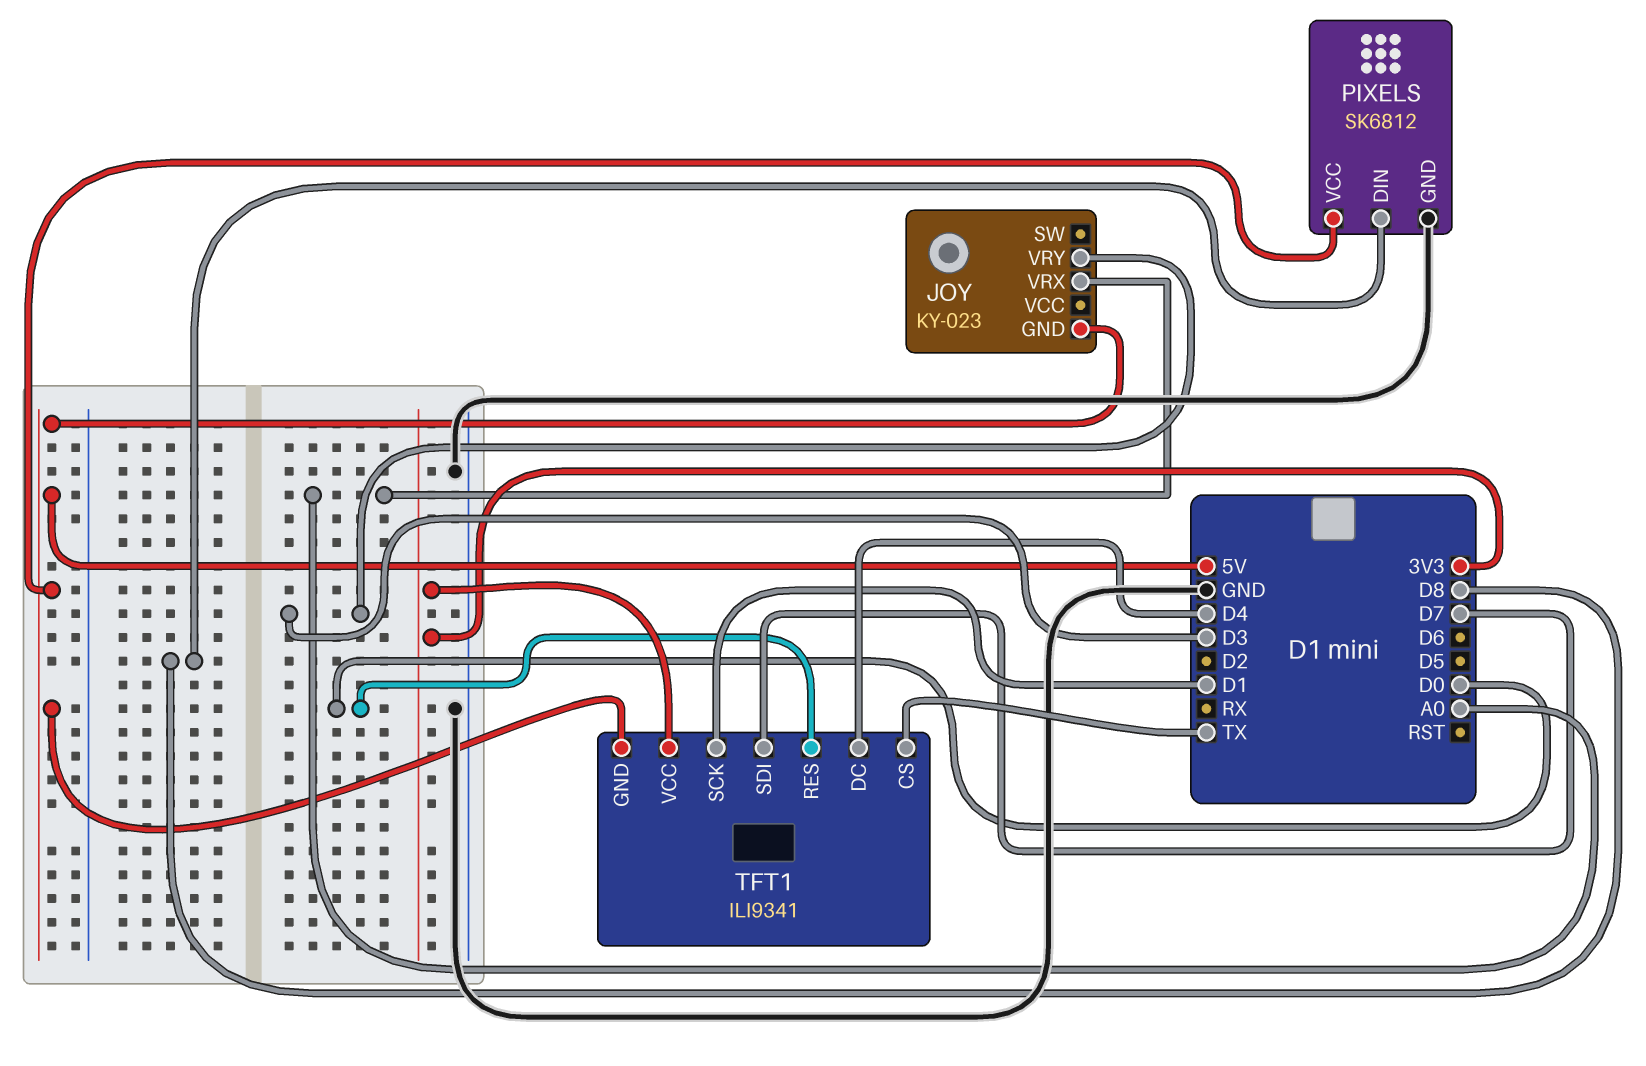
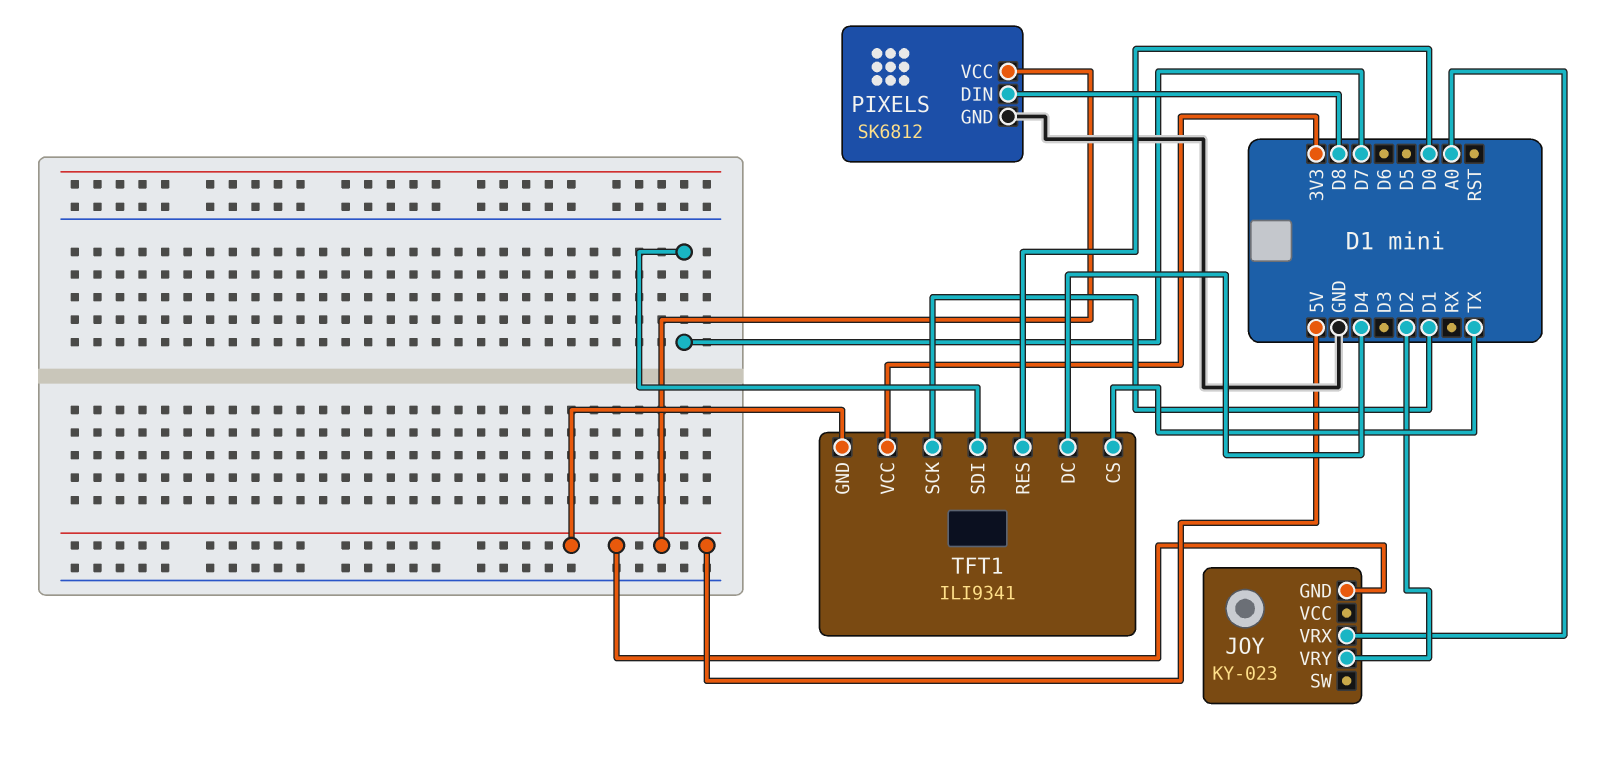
JOY pin VRY: D3 -> D2

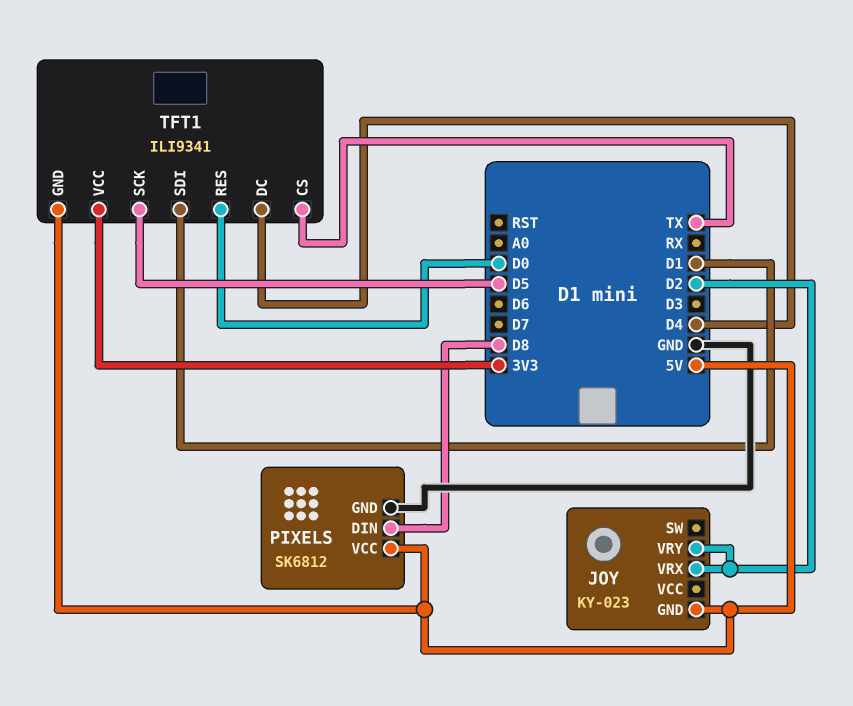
JOY pin VRX: A0 -> D2
TFT1 pin SCK: D1 -> D5
TFT1 pin SDI: D7 -> D1

